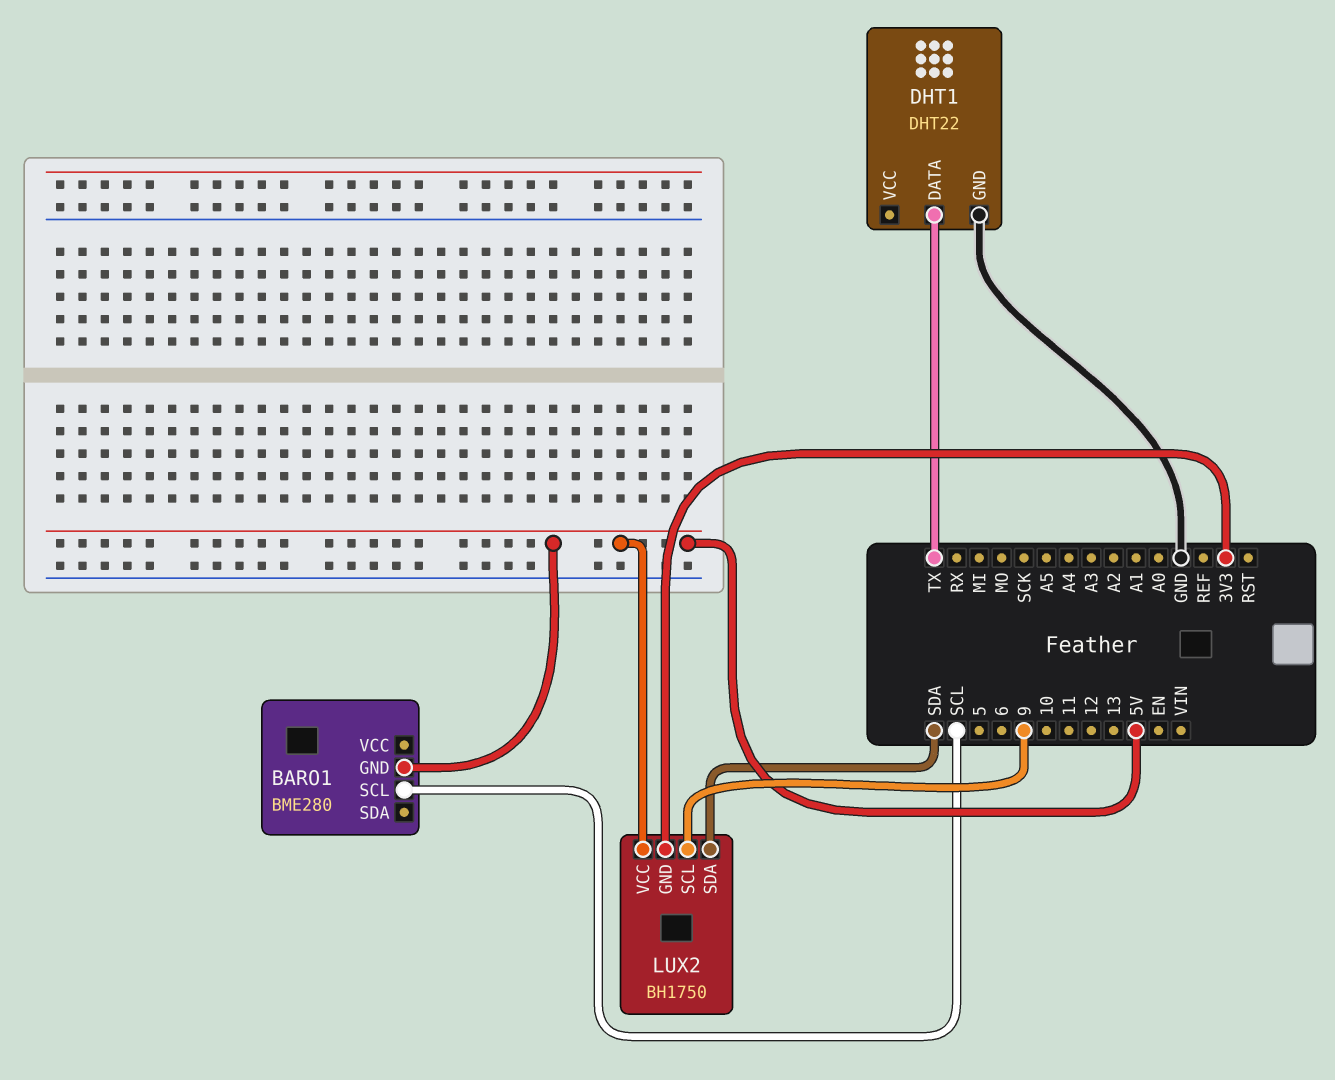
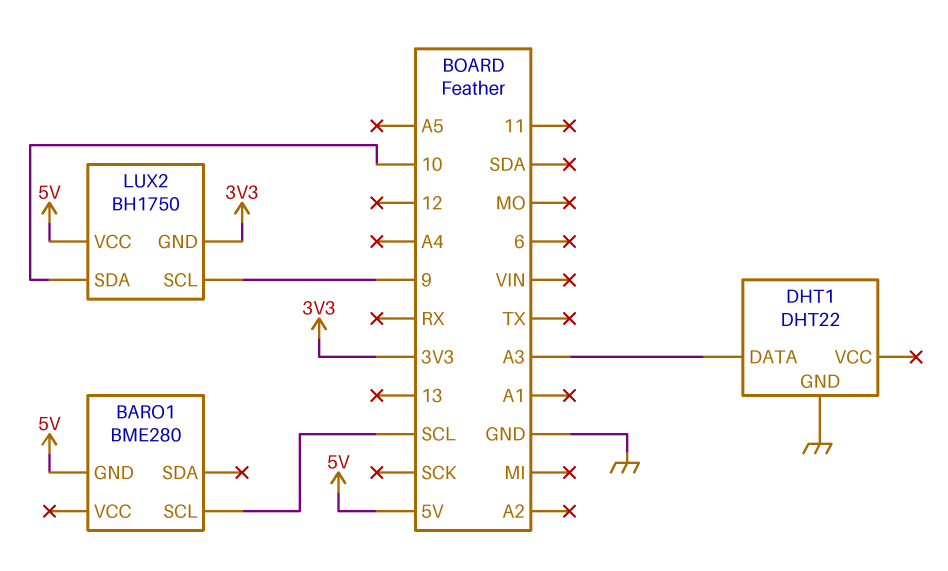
DHT1 pin DATA: TX -> A3
LUX2 pin SDA: SDA -> 10

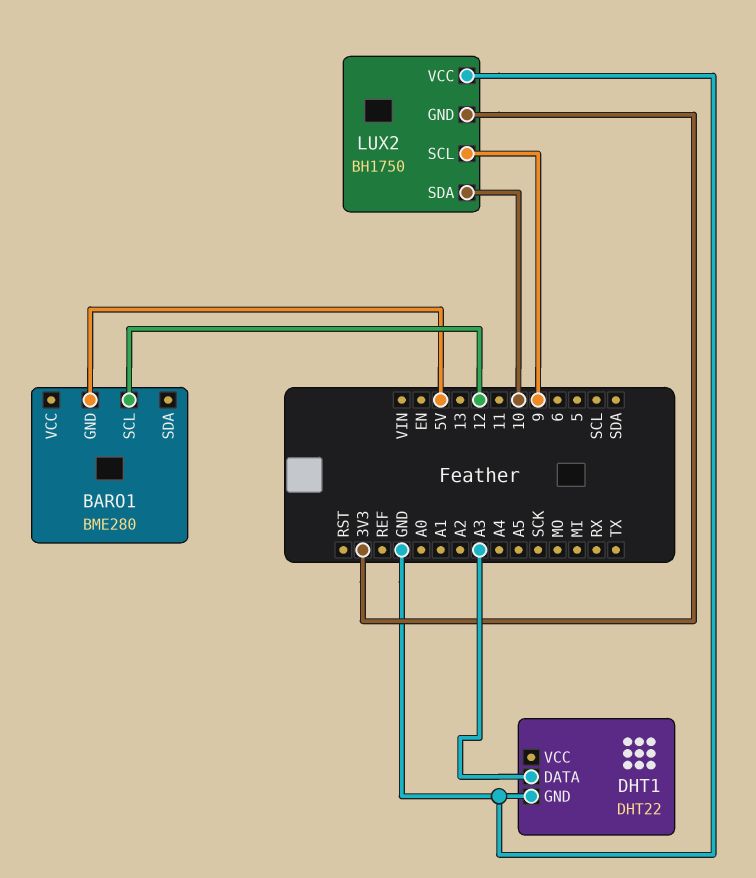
BARO1 pin SCL: SCL -> 12
LUX2 pin VCC: 5V -> GND

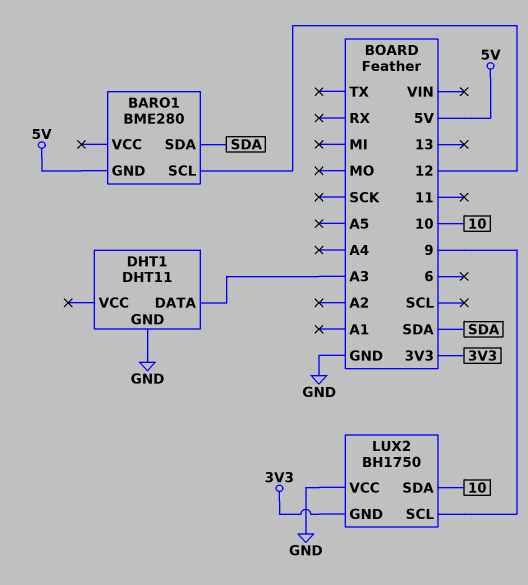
BARO1 pin SDA: none -> SDA
DHT1: DHT22 -> DHT11

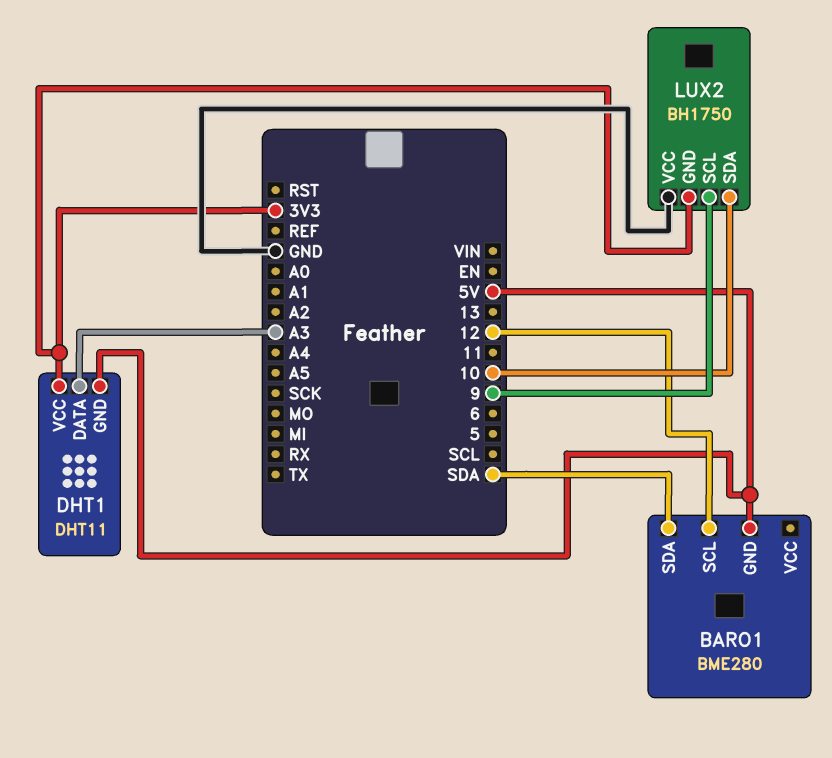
DHT1 pin GND: GND -> 5V
DHT1 pin VCC: none -> 3V3

